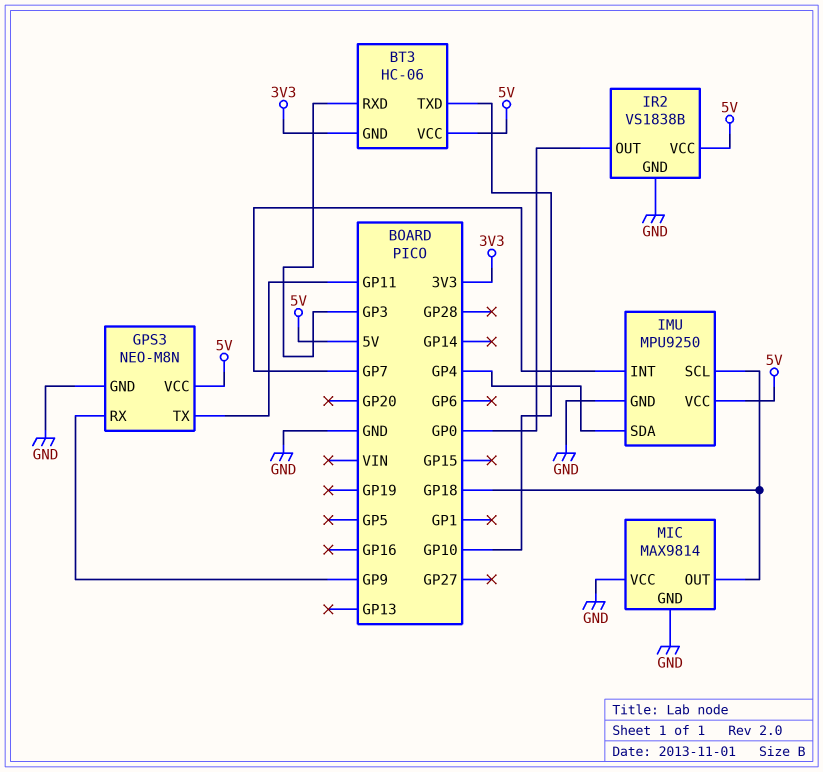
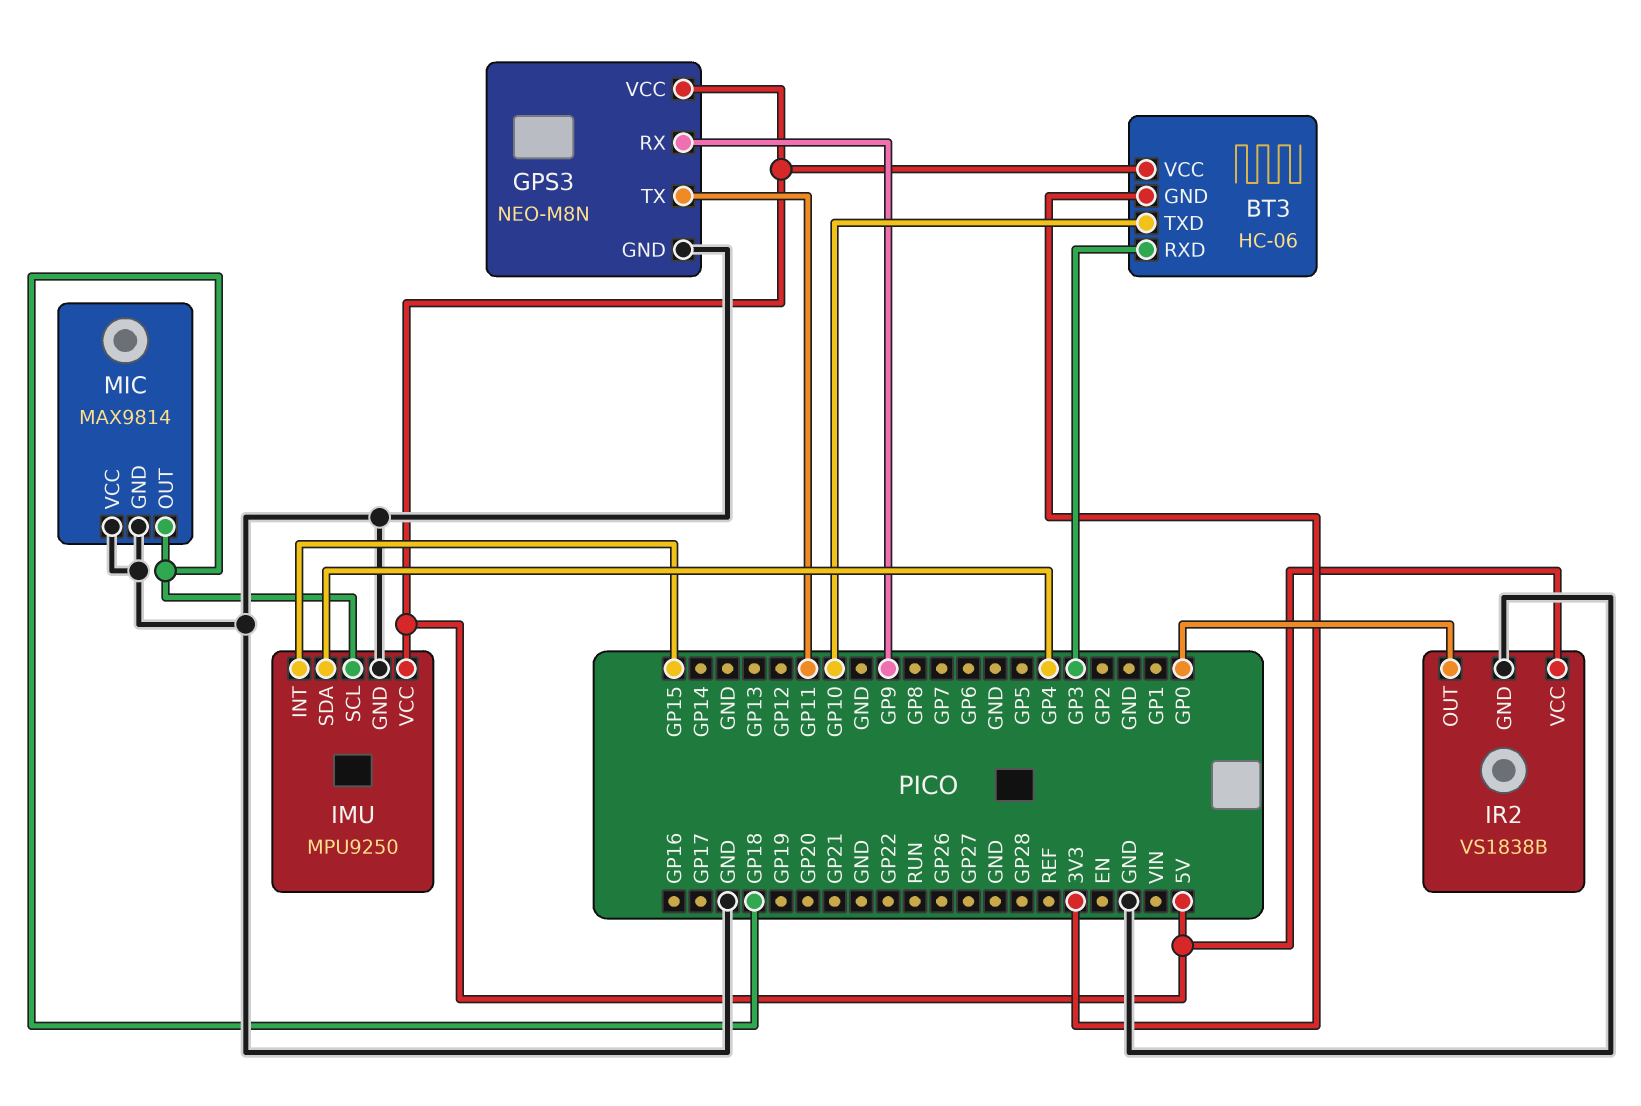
IMU pin INT: GP7 -> GP15

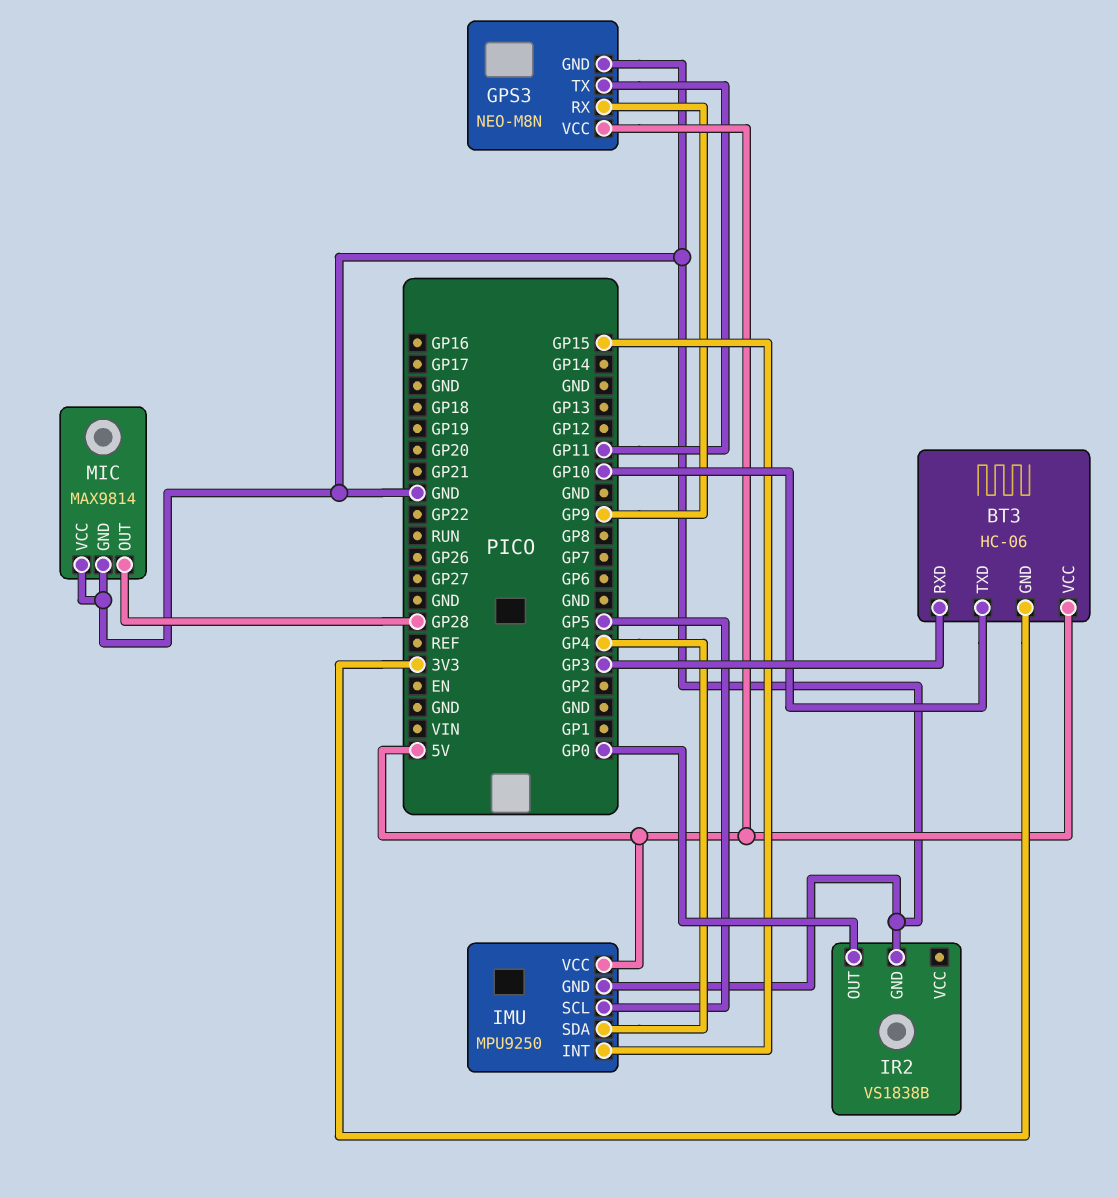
IMU pin SCL: GP18 -> GP5
IR2 pin VCC: 5V -> none
MIC pin OUT: GP18 -> GP28

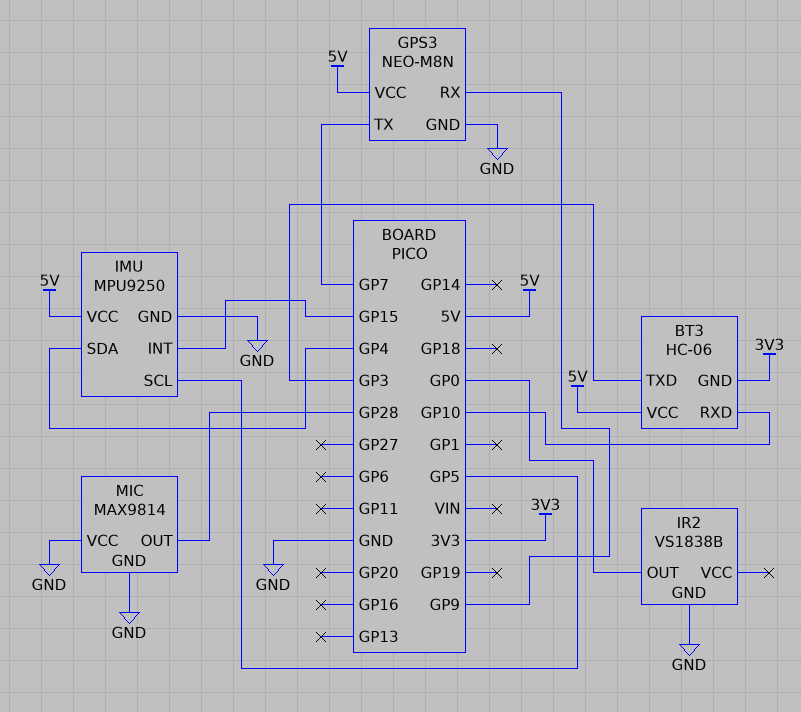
BT3 pin RXD: GP3 -> GP10
BT3 pin TXD: GP10 -> GP3
GPS3 pin TX: GP11 -> GP7

